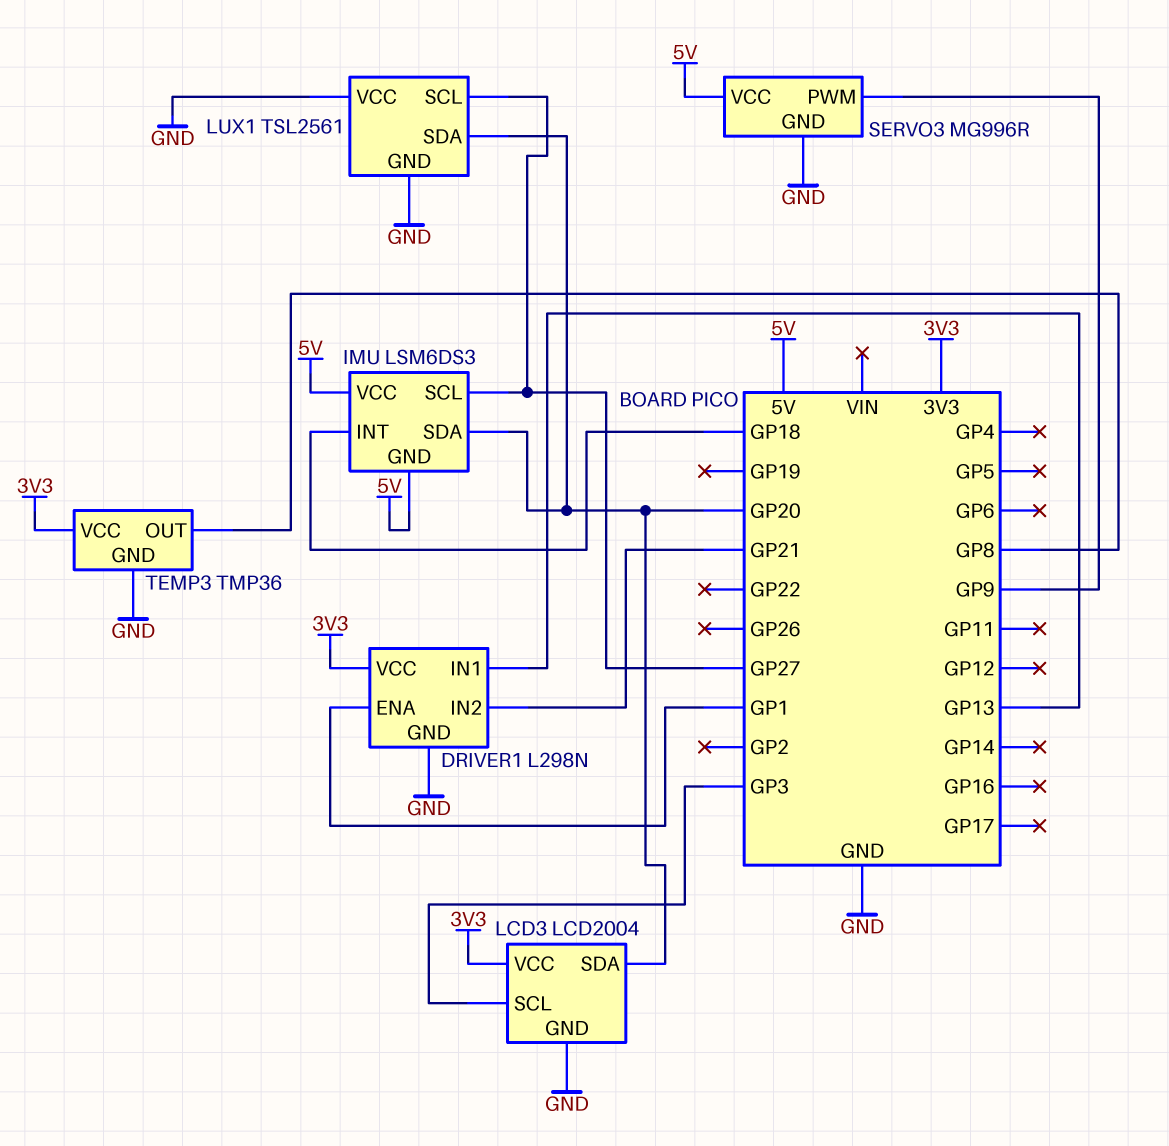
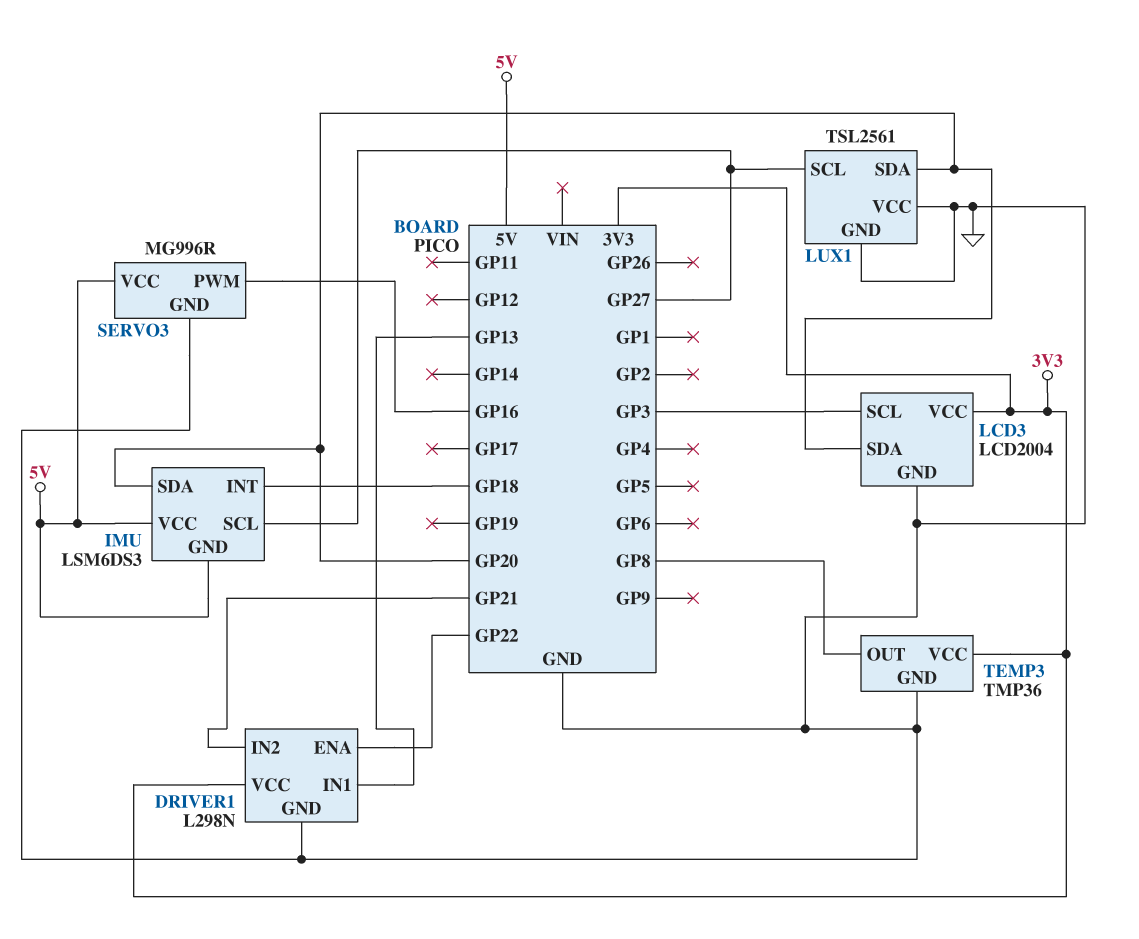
DRIVER1 pin ENA: GP1 -> GP22
SERVO3 pin PWM: GP9 -> GP16

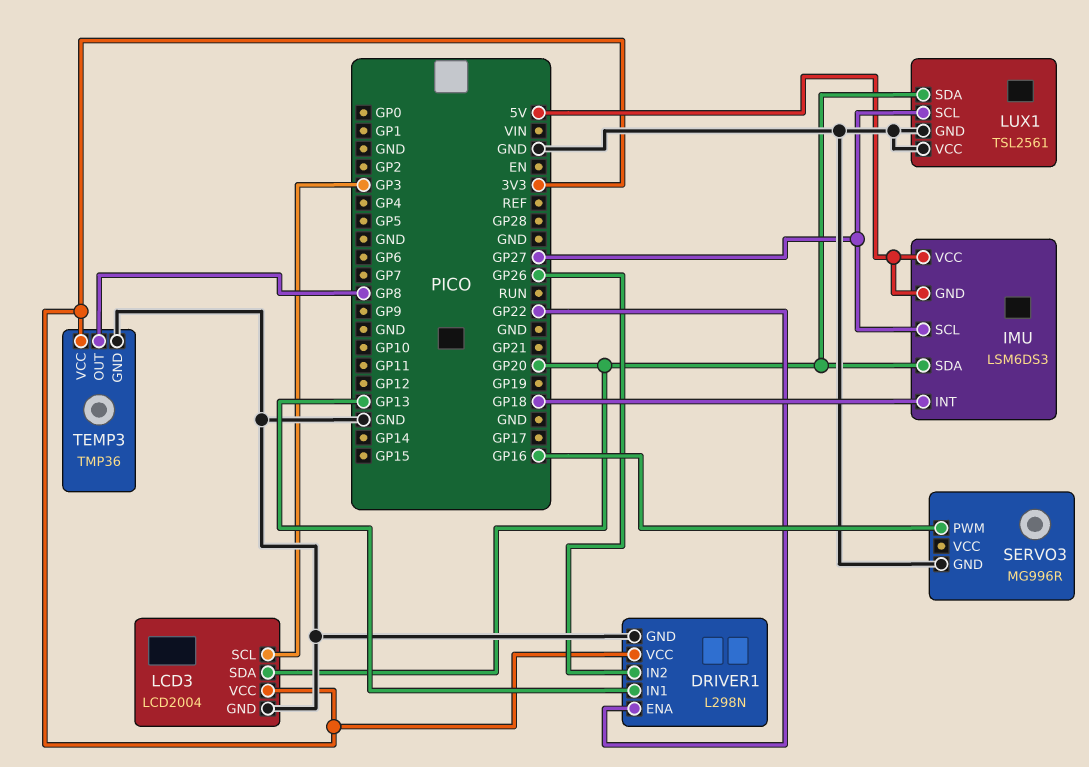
DRIVER1 pin IN2: GP21 -> GP26
SERVO3 pin VCC: 5V -> none

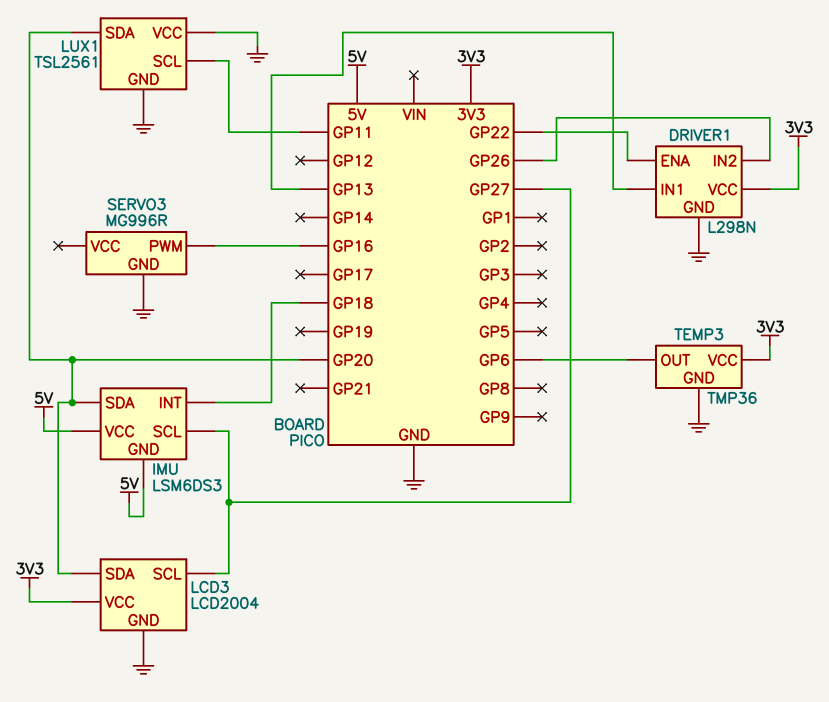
LCD3 pin SCL: GP3 -> GP27
LUX1 pin SCL: GP27 -> GP11
TEMP3 pin OUT: GP8 -> GP6

